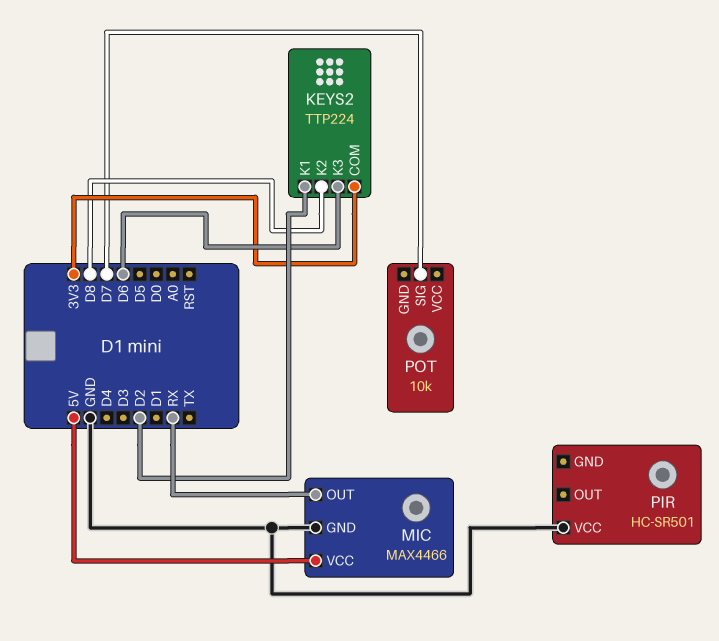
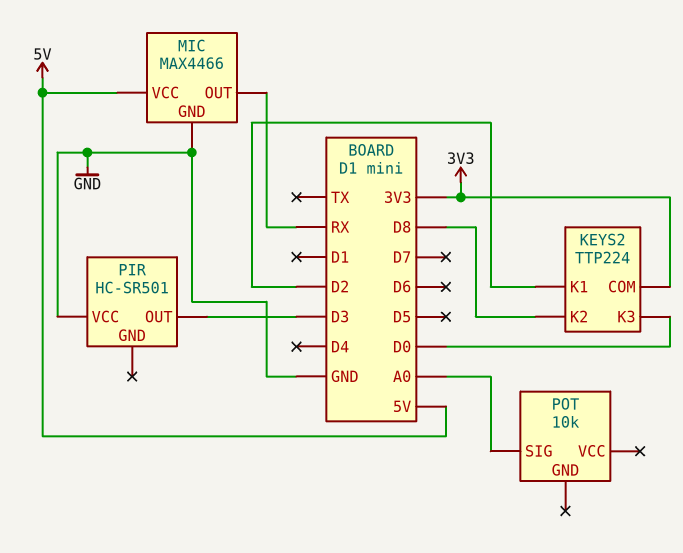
KEYS2 pin K3: D6 -> D0
PIR pin OUT: none -> D3
POT pin SIG: D7 -> A0

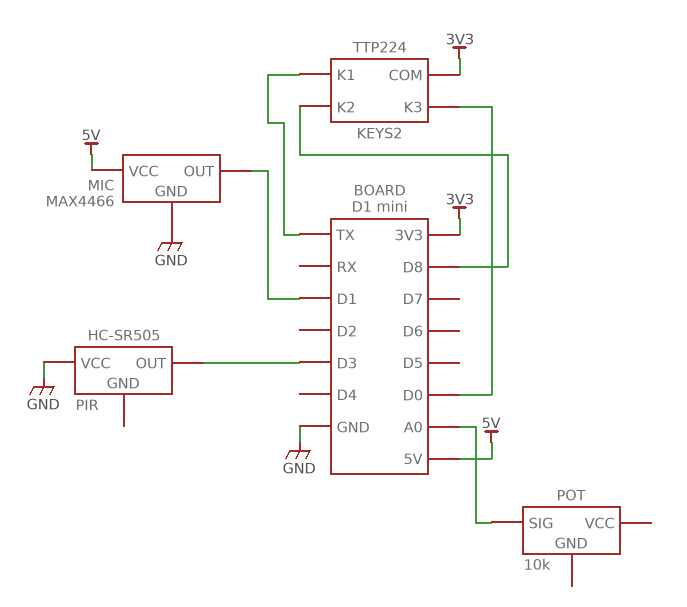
KEYS2 pin K1: D2 -> TX
MIC pin OUT: RX -> D1
PIR: HC-SR501 -> HC-SR505

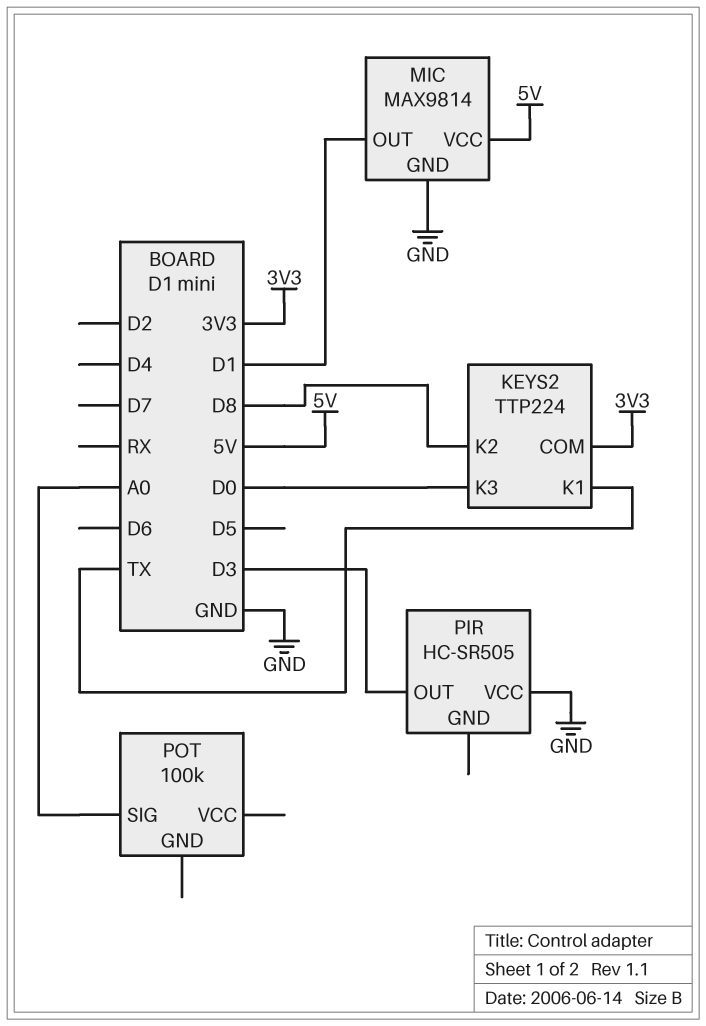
MIC: MAX4466 -> MAX9814
POT: 10k -> 100k

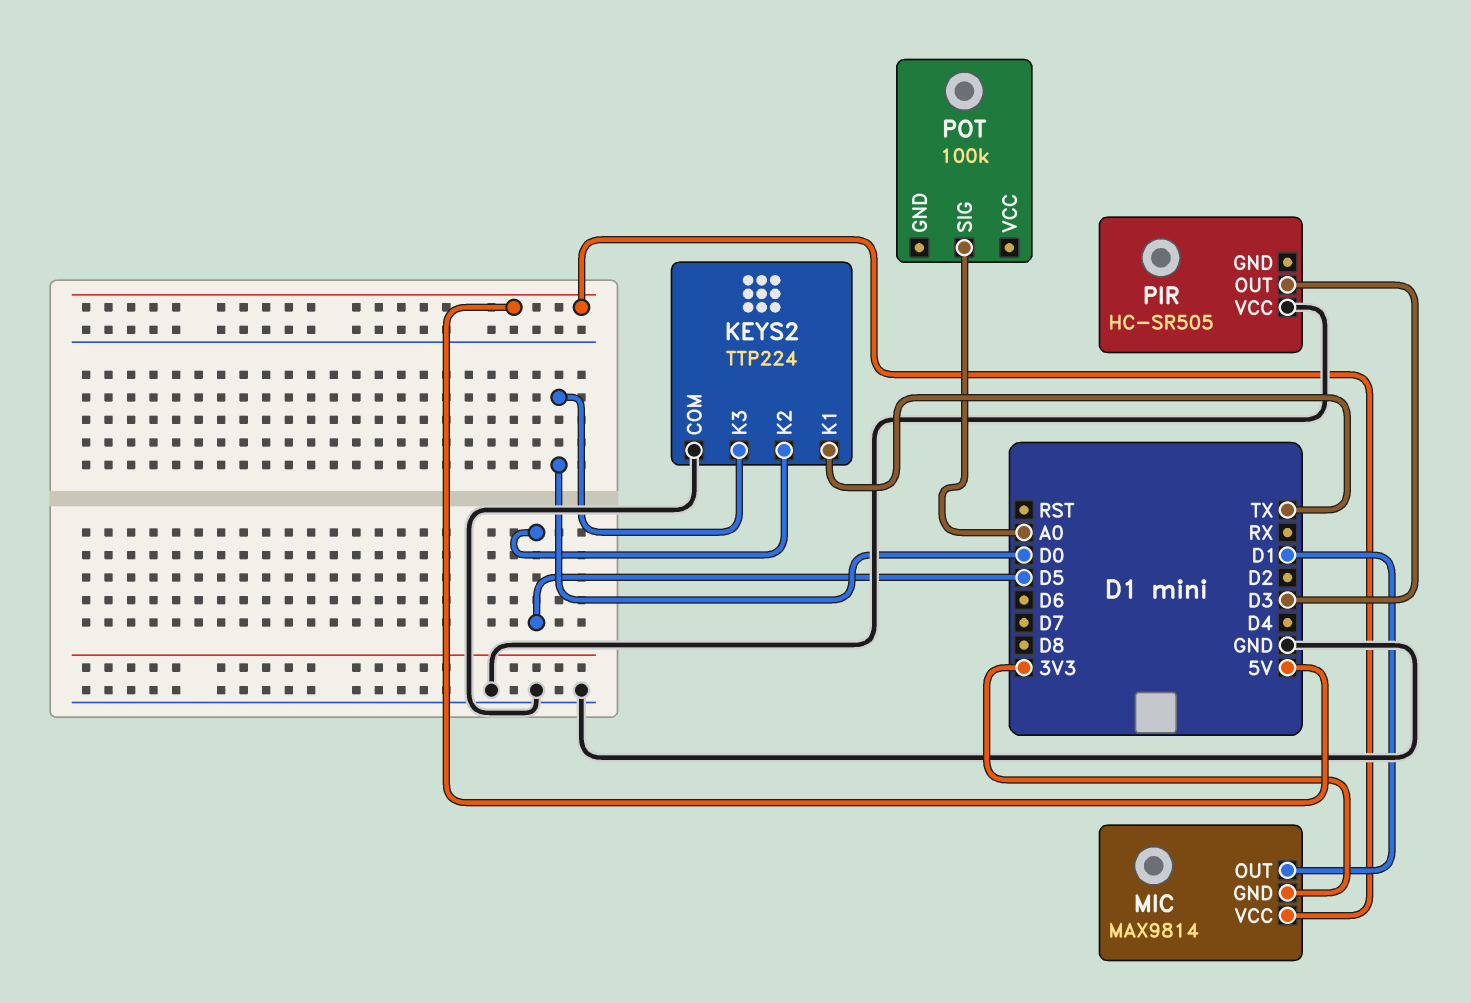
KEYS2 pin COM: 3V3 -> GND
KEYS2 pin K2: D8 -> D5
MIC pin GND: GND -> 3V3

